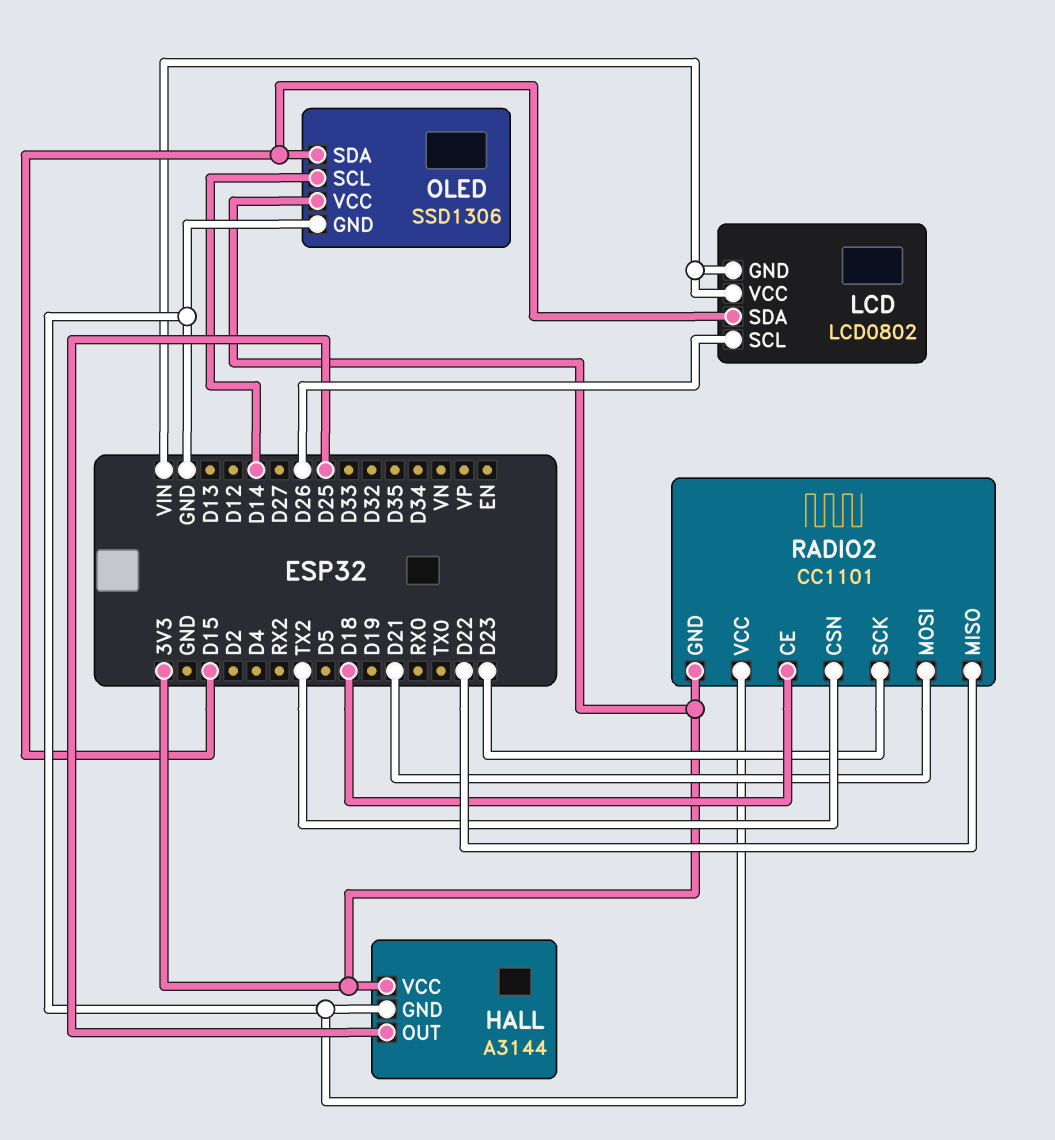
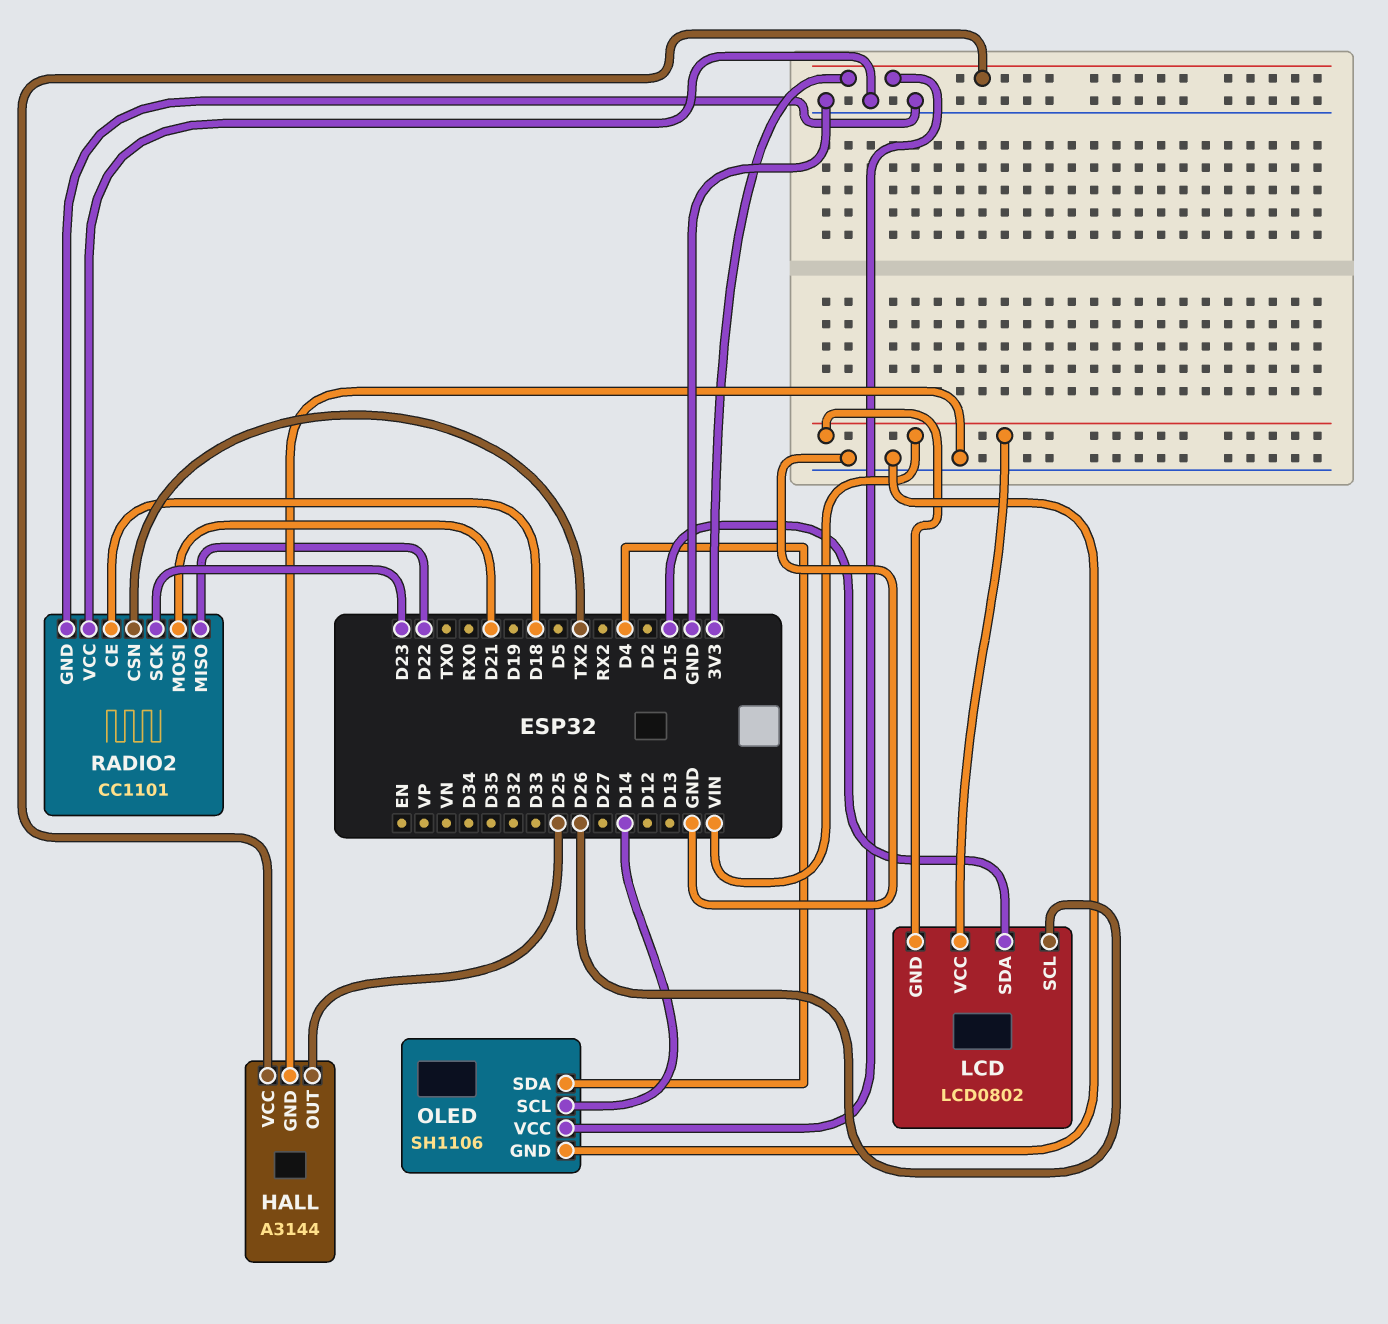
OLED: SSD1306 -> SH1106
OLED pin SDA: D15 -> D4
RADIO2 pin GND: 3V3 -> GND

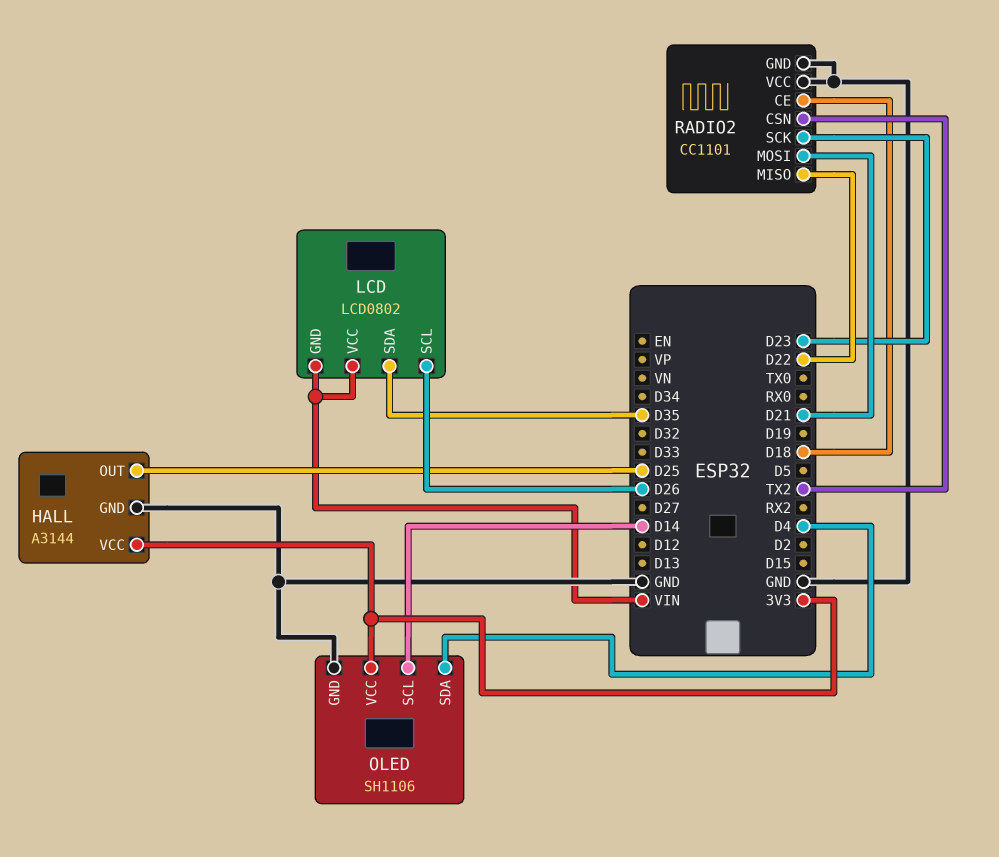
LCD pin SDA: D15 -> D35

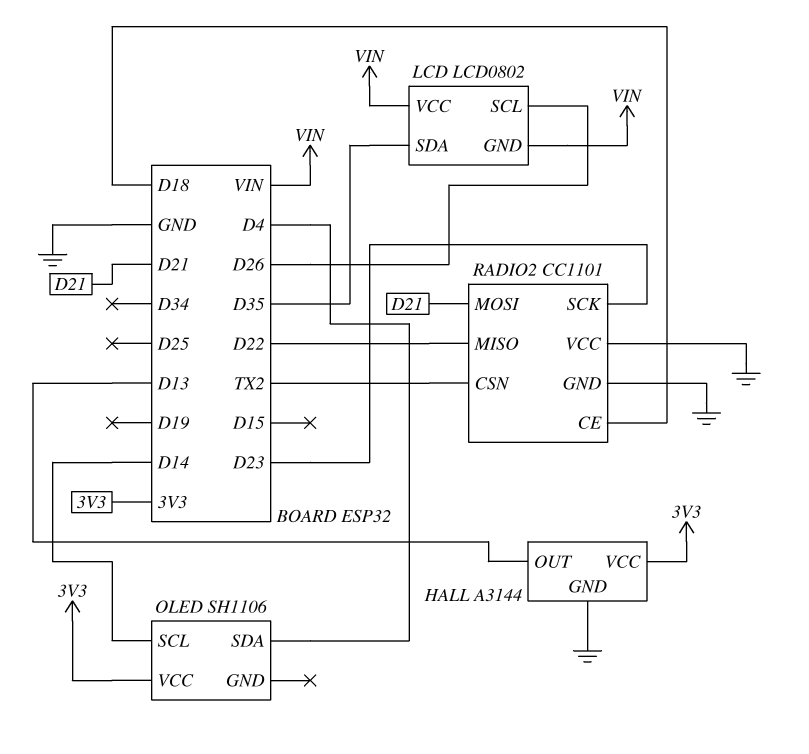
HALL pin OUT: D25 -> D13
OLED pin GND: GND -> none

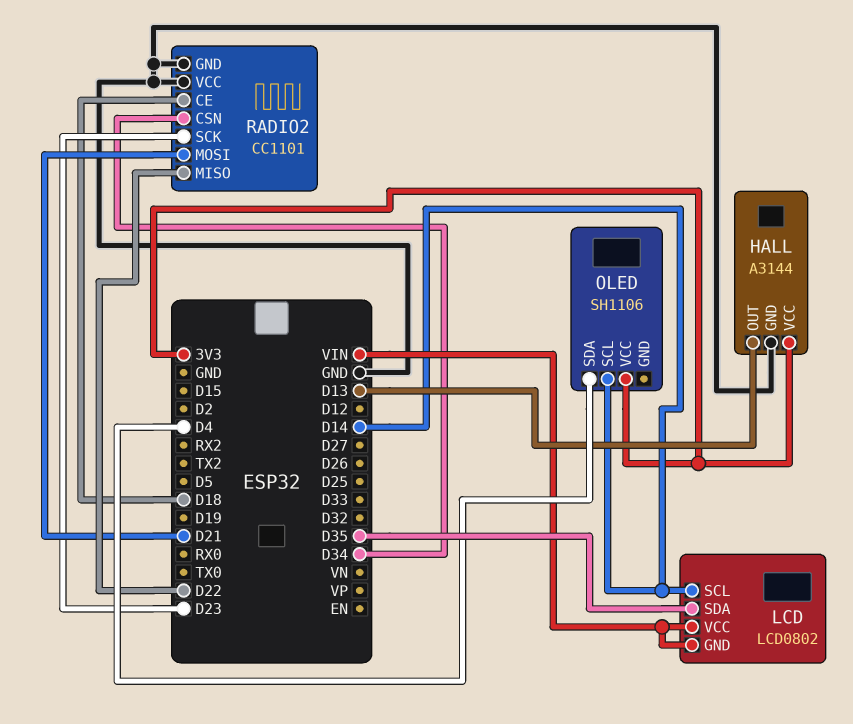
LCD pin SCL: D26 -> D14
RADIO2 pin CSN: TX2 -> D34

